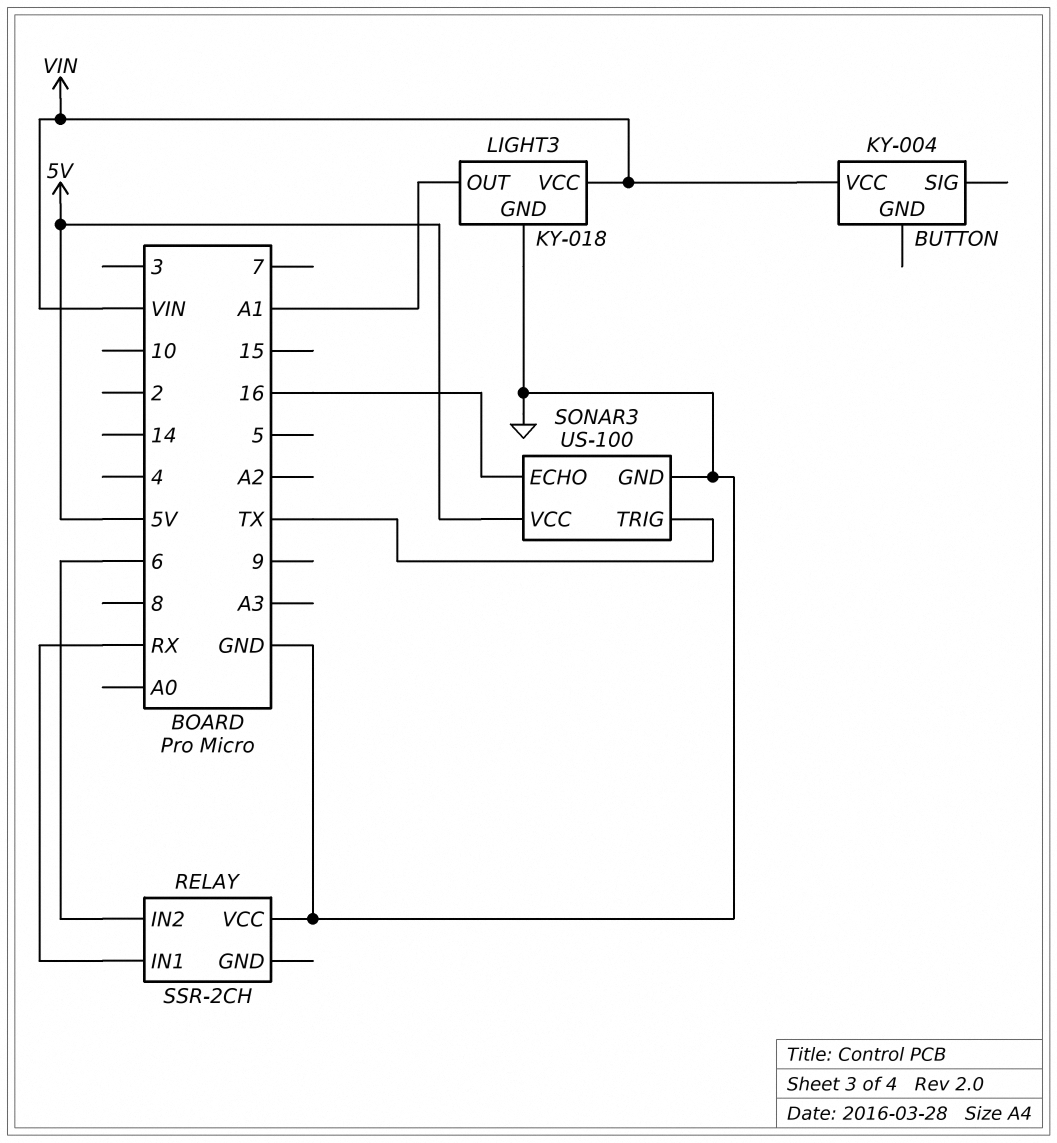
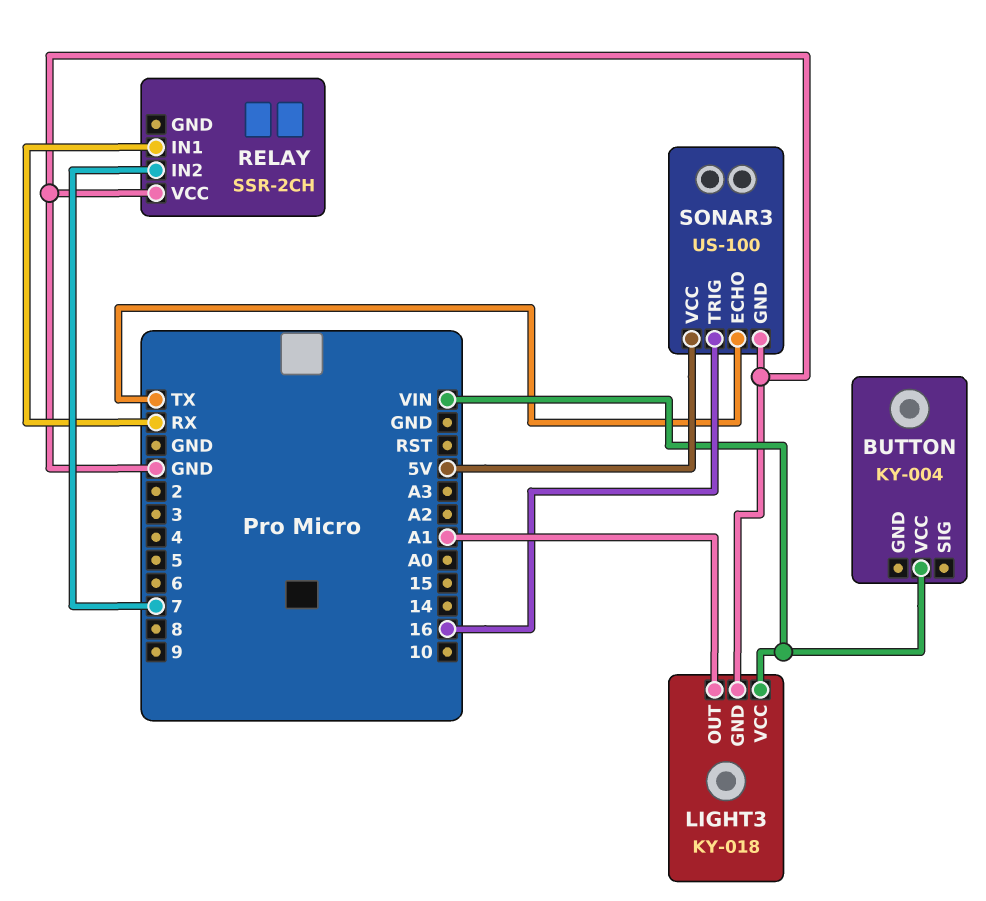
RELAY pin IN2: 6 -> 7
SONAR3 pin ECHO: 16 -> TX
SONAR3 pin TRIG: TX -> 16

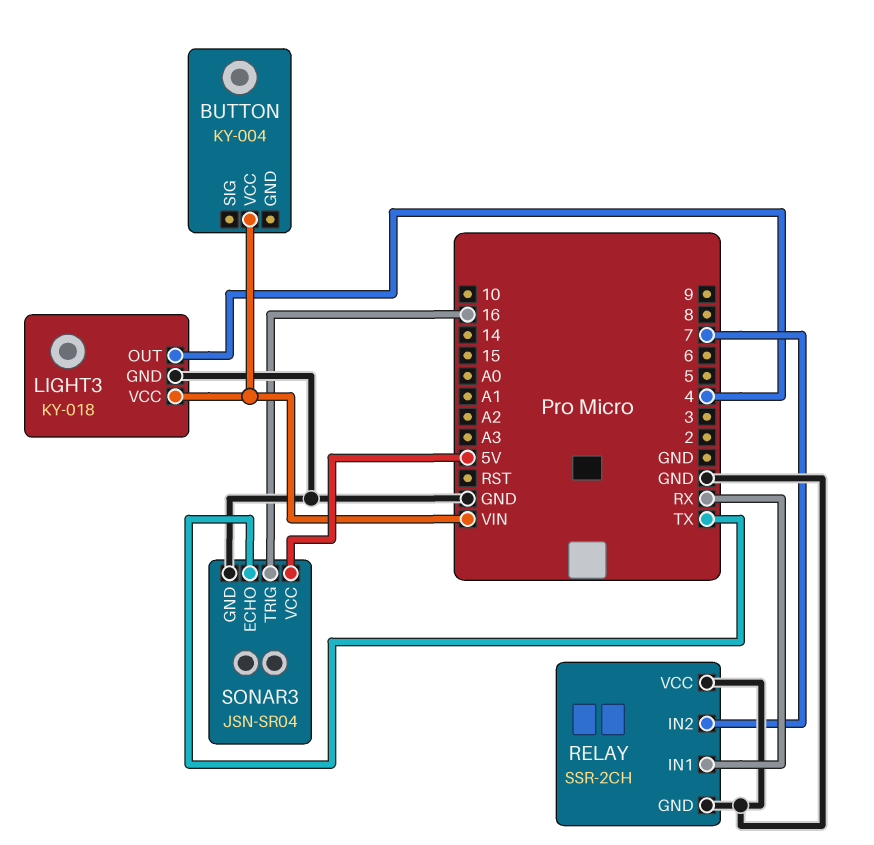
LIGHT3 pin OUT: A1 -> 4
RELAY pin GND: none -> GND
SONAR3: US-100 -> JSN-SR04

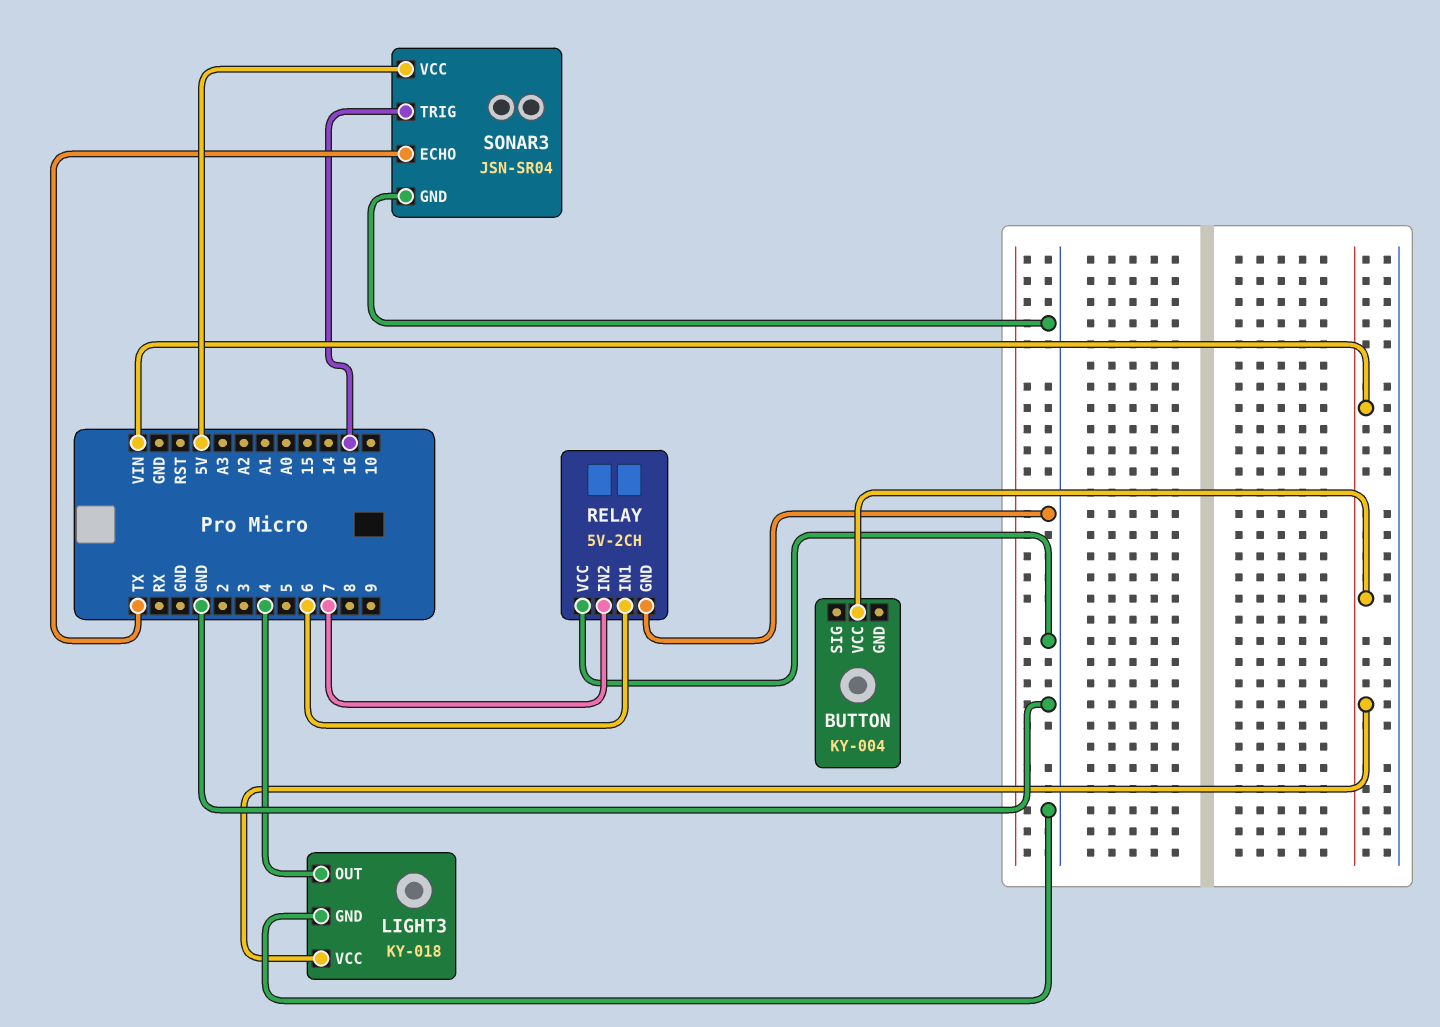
RELAY: SSR-2CH -> 5V-2CH
RELAY pin IN1: RX -> 6

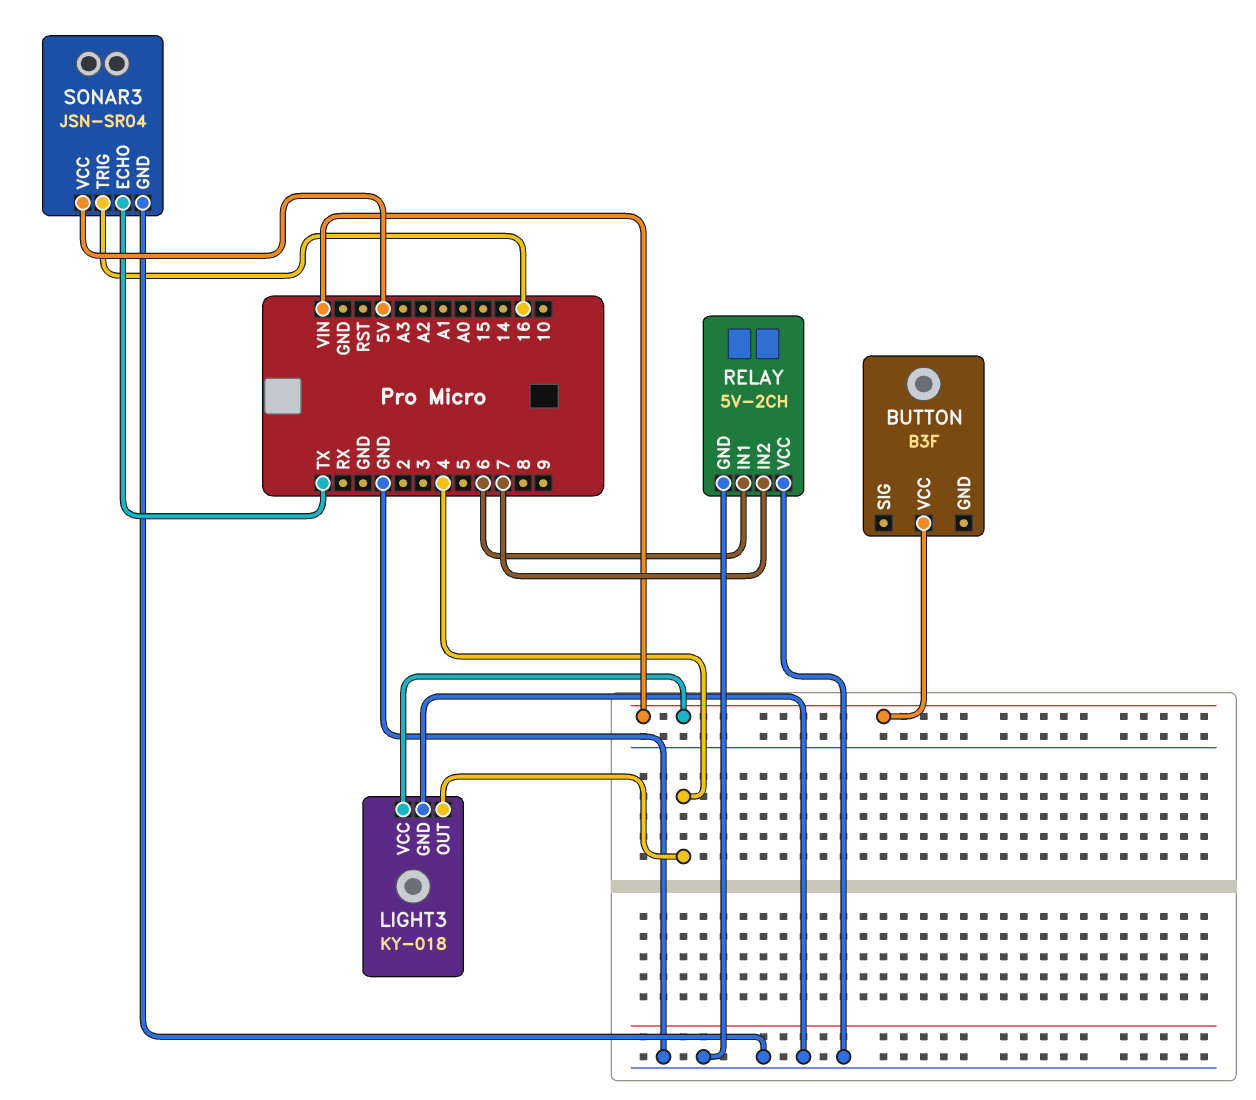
BUTTON: KY-004 -> B3F

